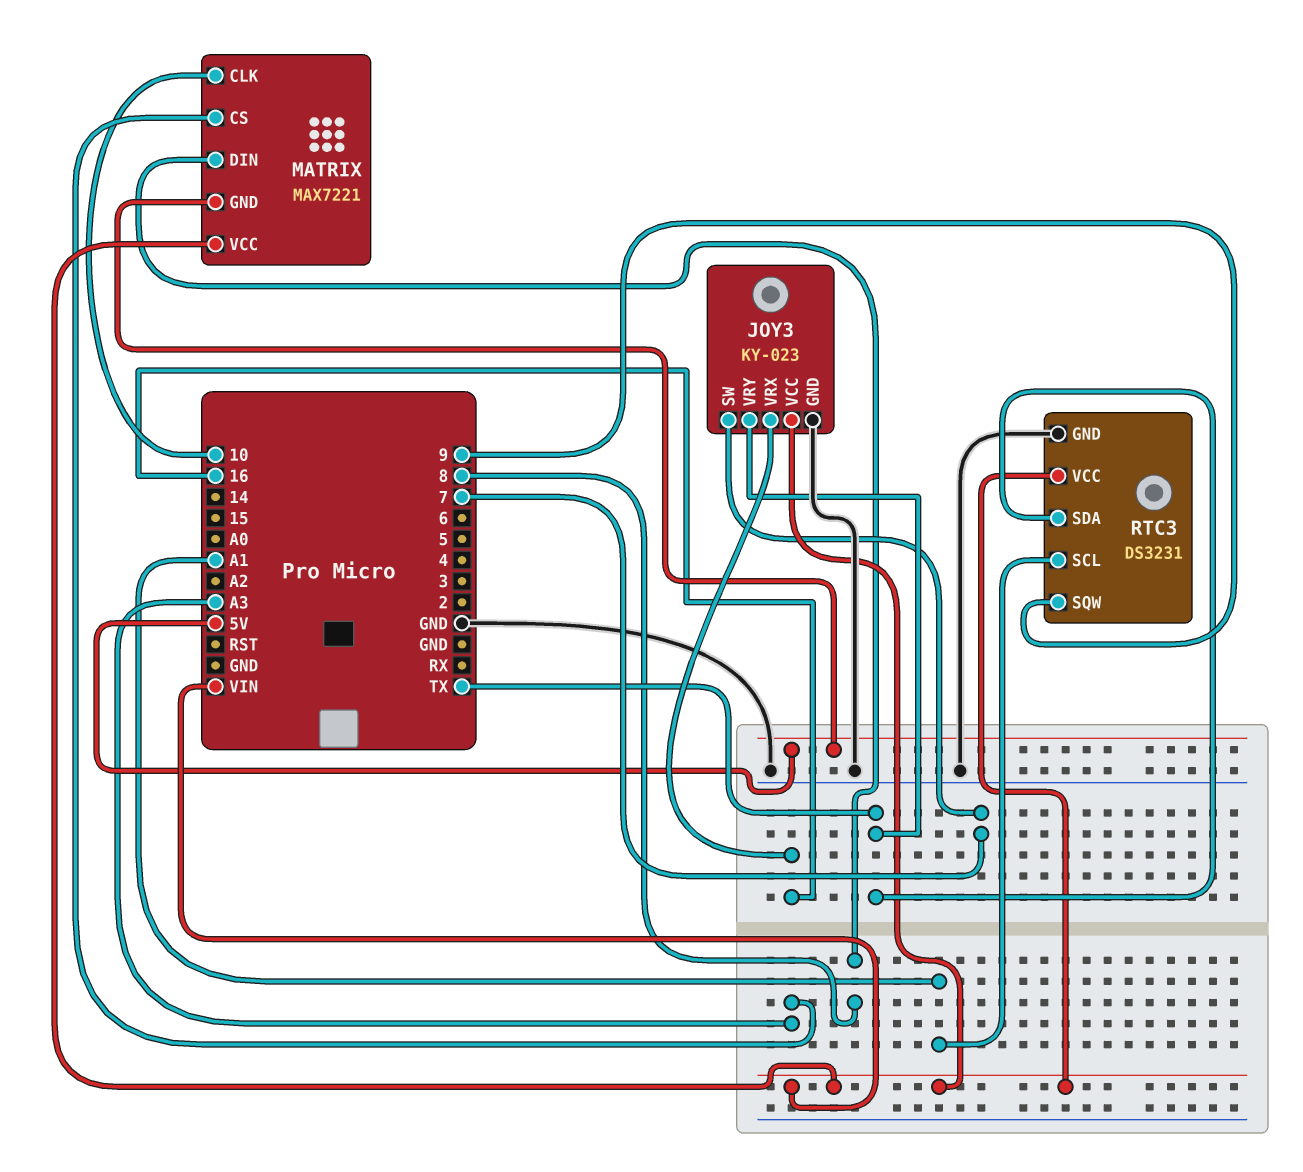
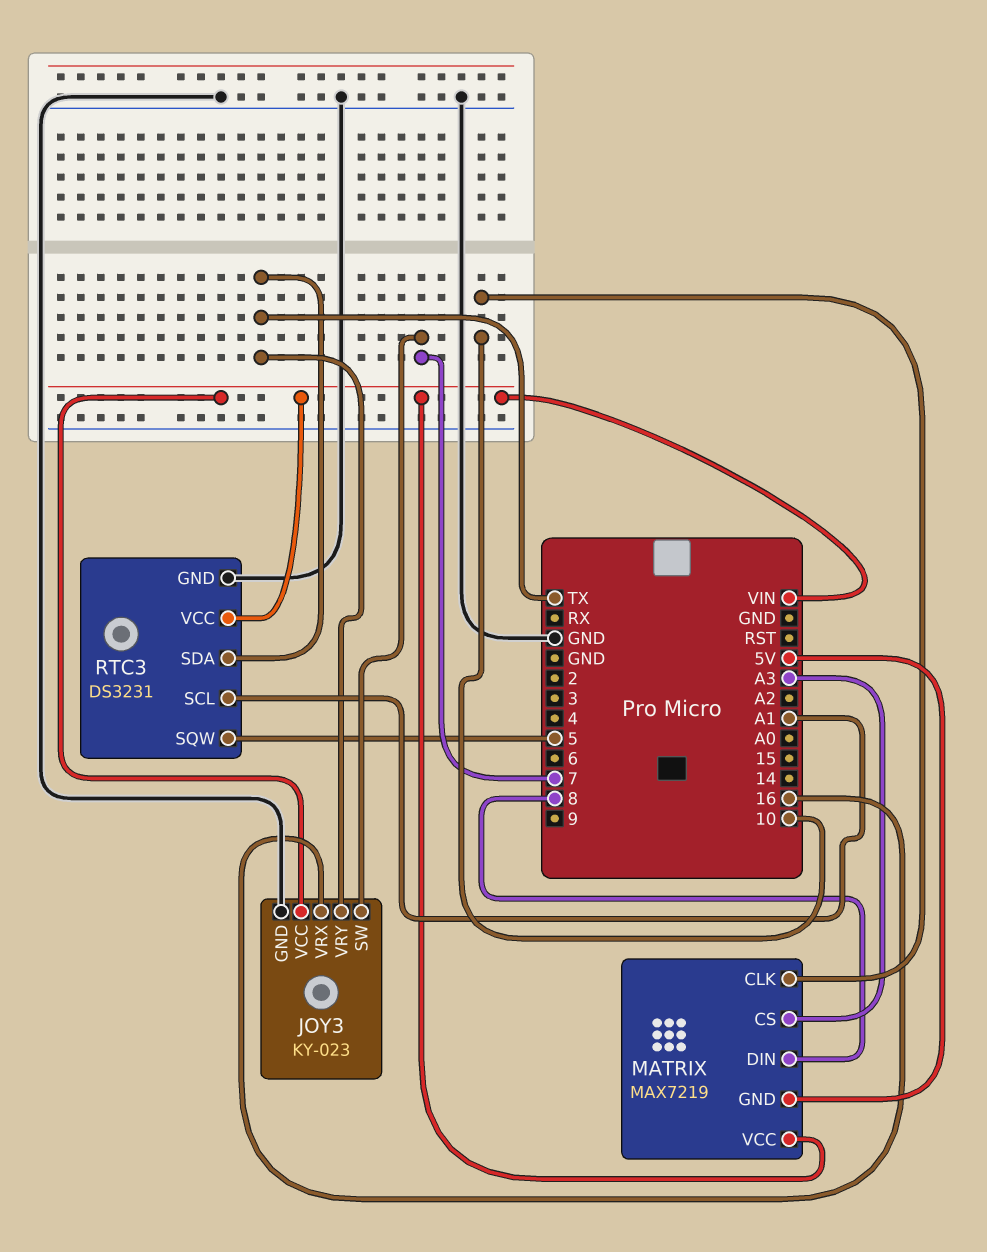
MATRIX: MAX7221 -> MAX7219
RTC3 pin SQW: 9 -> 5

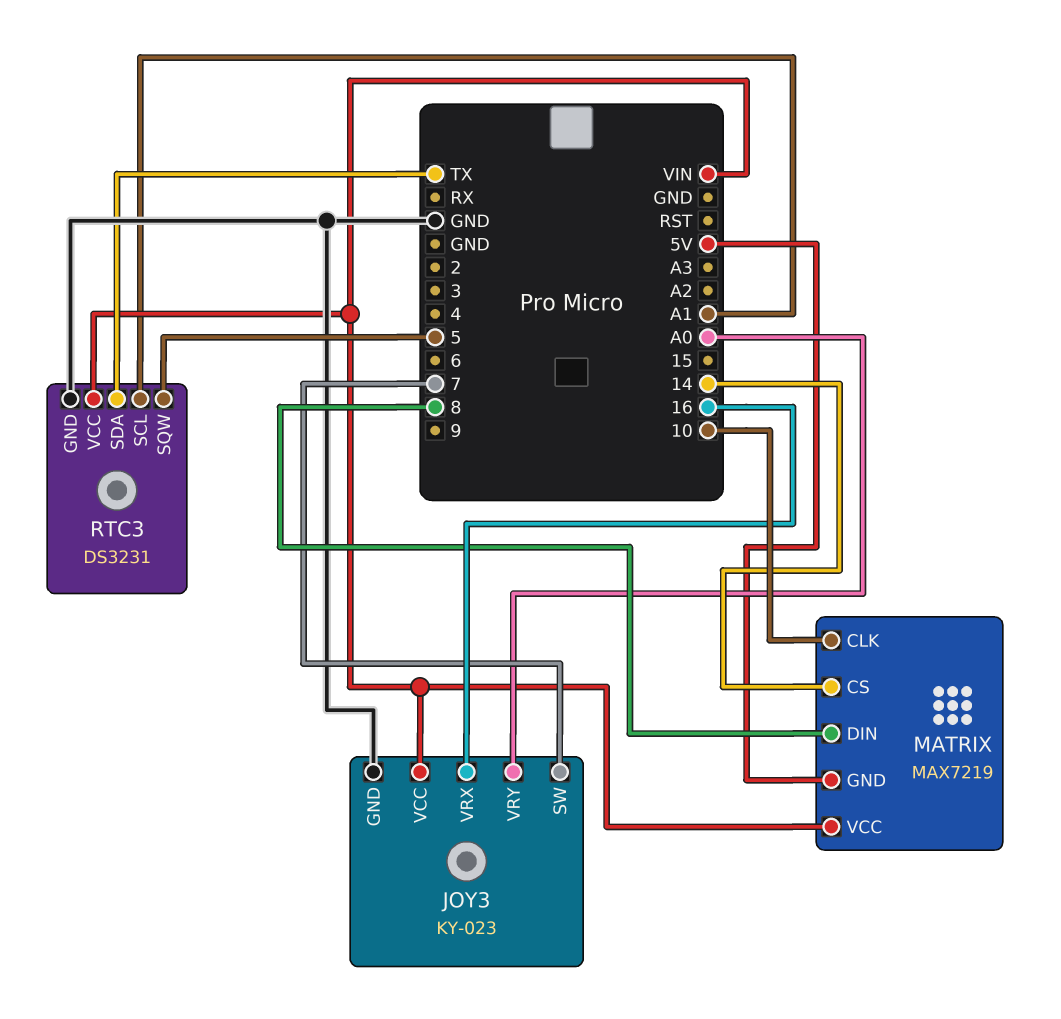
JOY3 pin VRY: TX -> A0
MATRIX pin CS: A3 -> 14

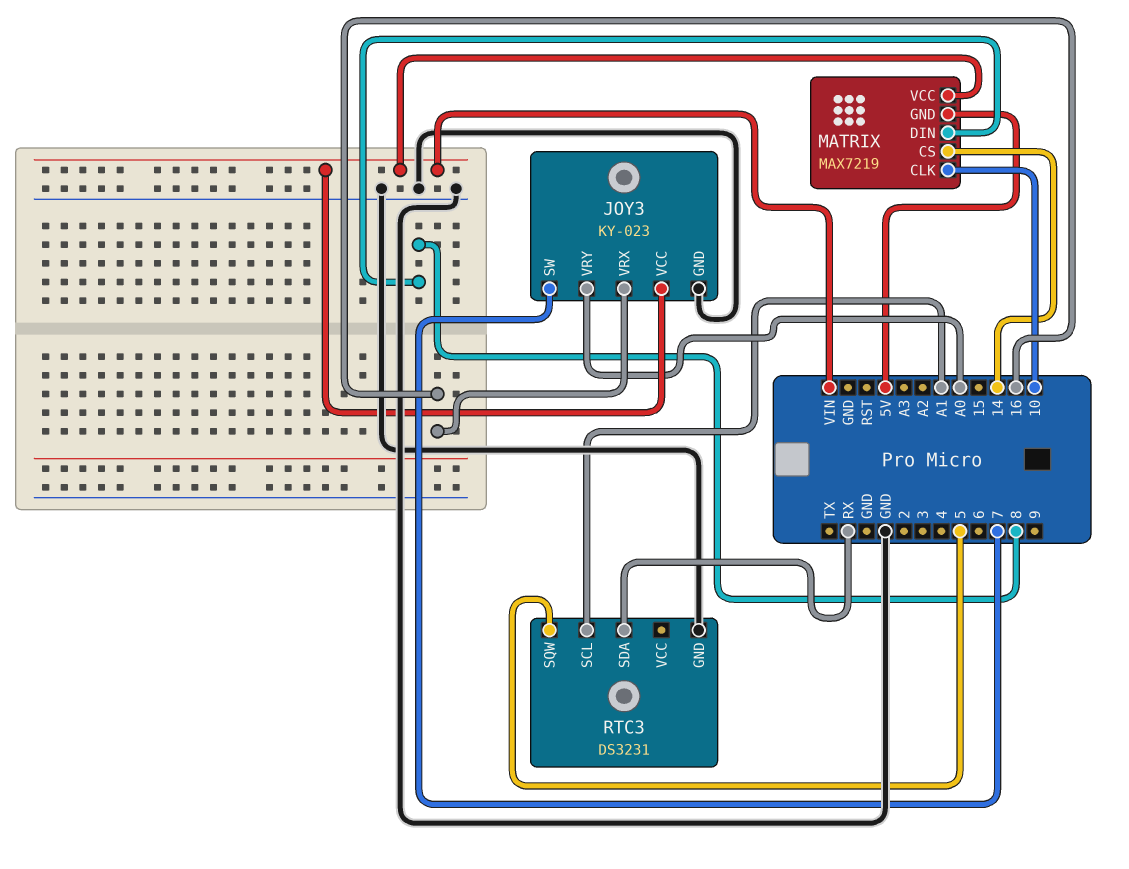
RTC3 pin SDA: TX -> RX
RTC3 pin VCC: VIN -> none

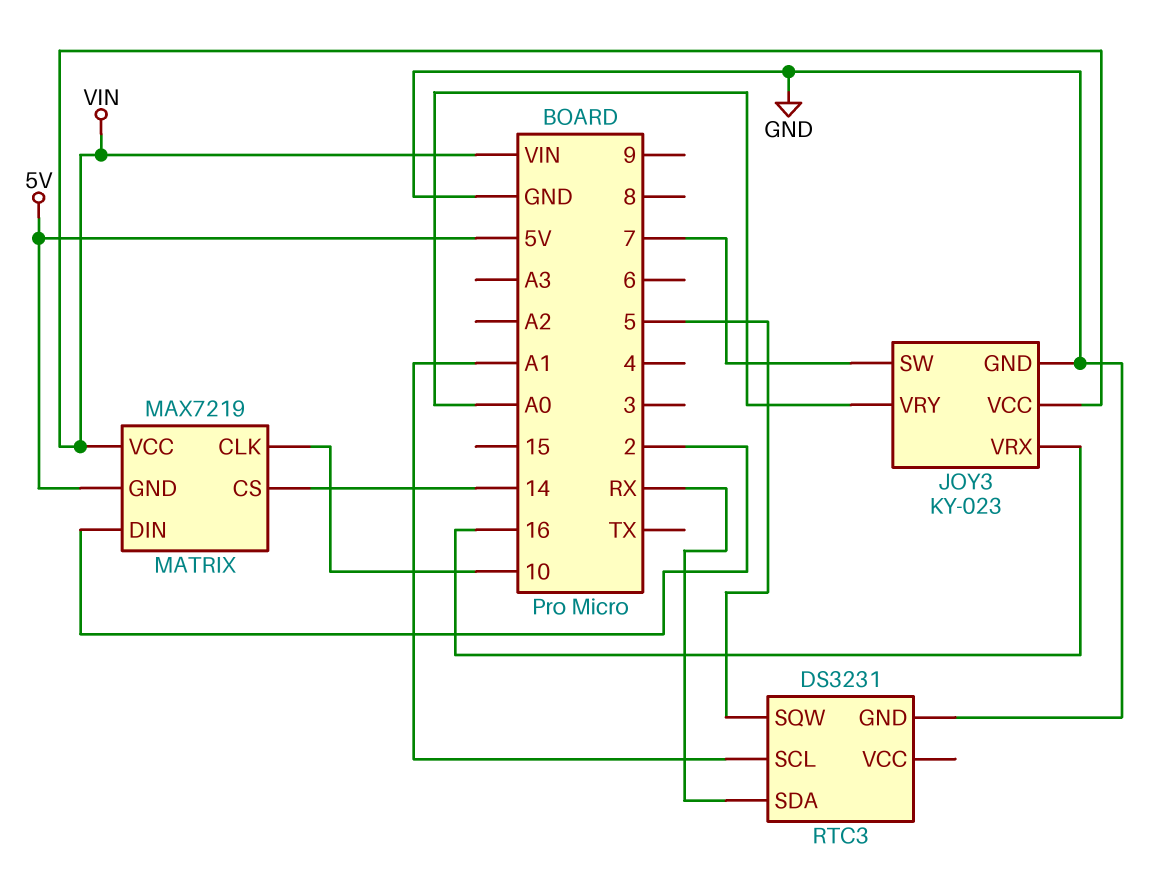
MATRIX pin DIN: 8 -> 2

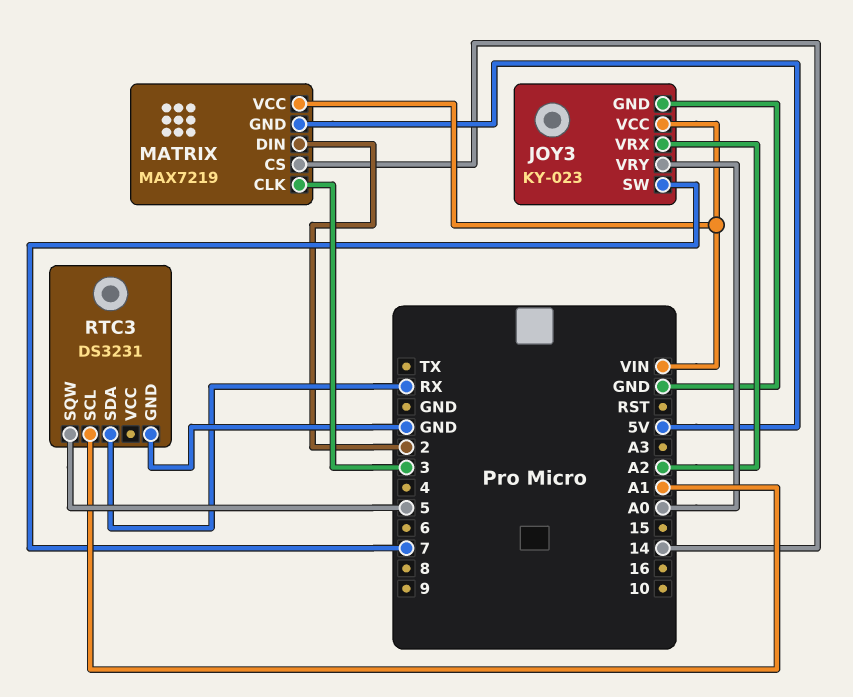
JOY3 pin VRX: 16 -> A2
MATRIX pin CLK: 10 -> 3

